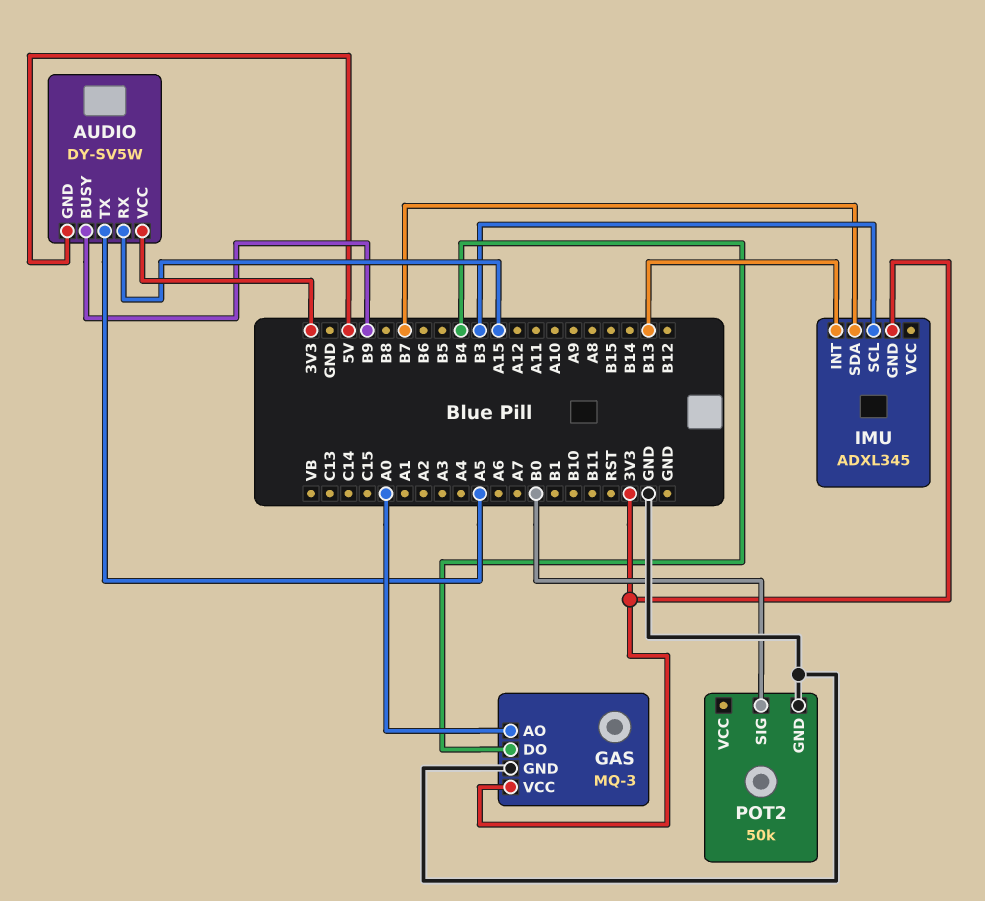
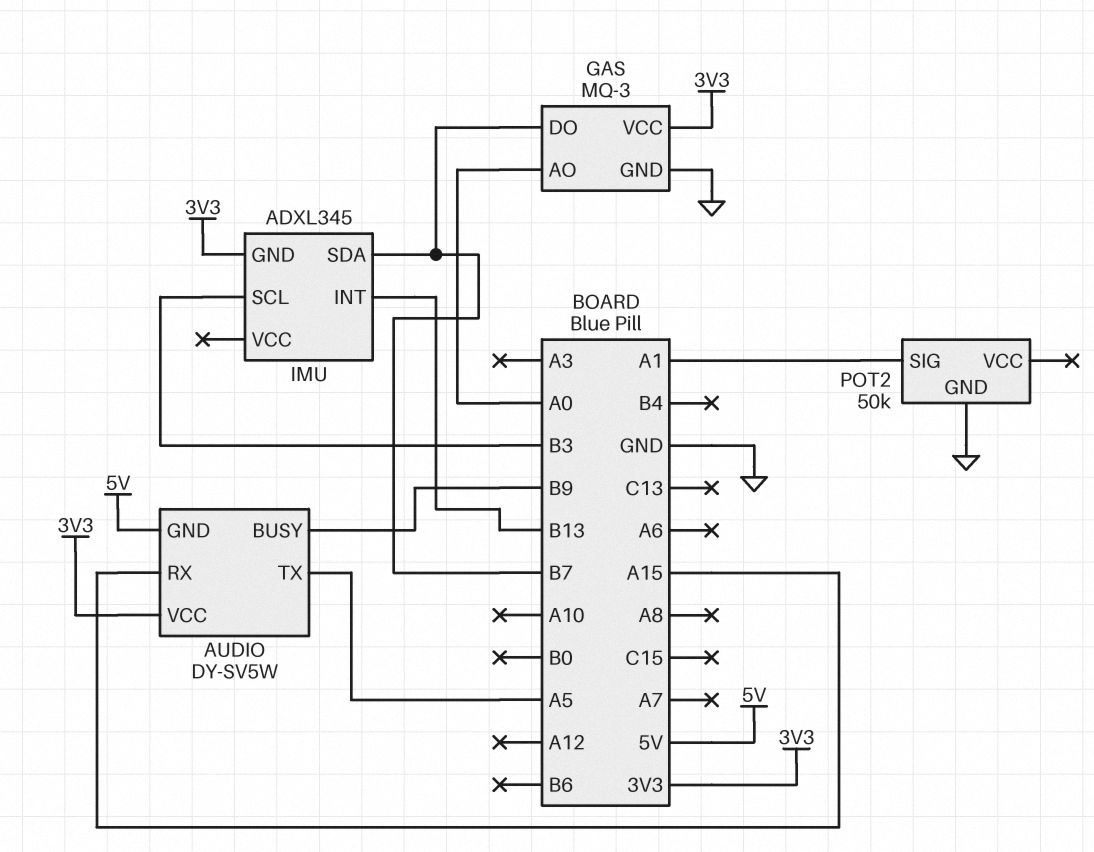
GAS pin DO: B4 -> B7
POT2 pin SIG: B0 -> A1

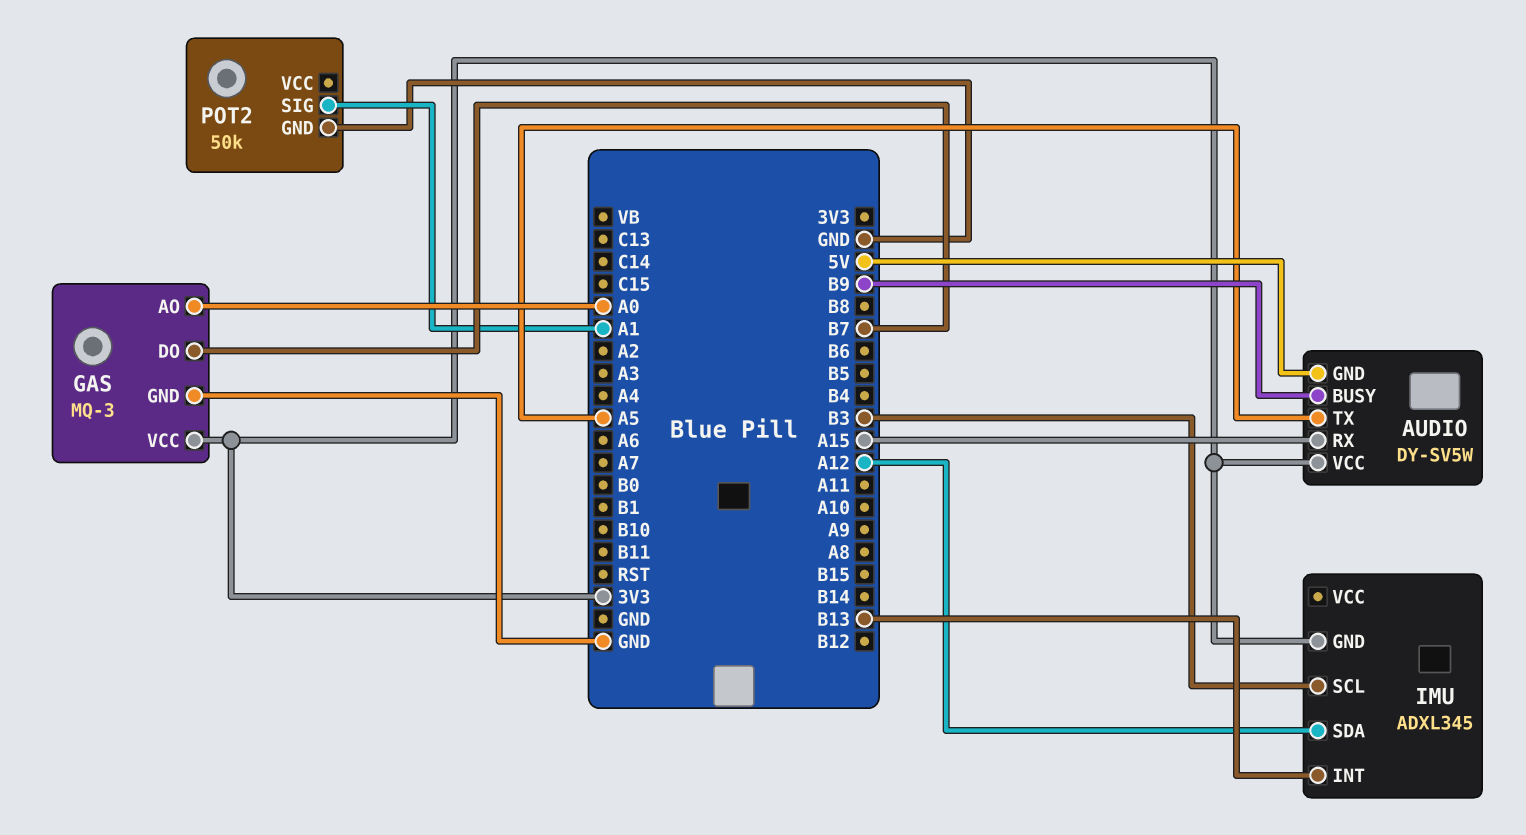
IMU pin SDA: B7 -> A12

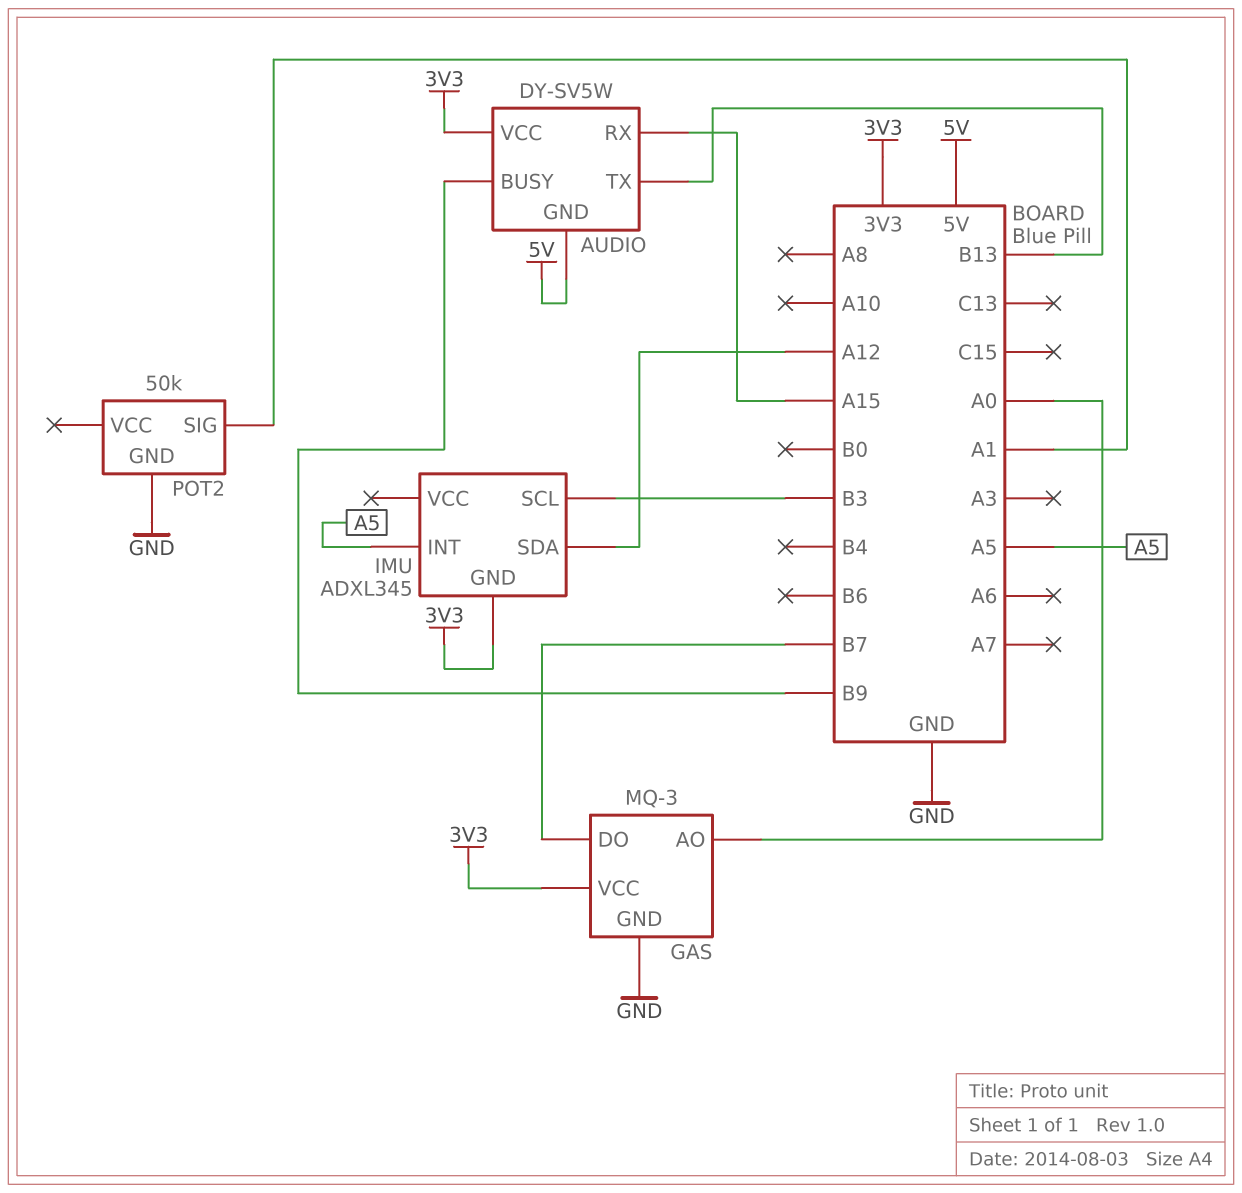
AUDIO pin TX: A5 -> B13
IMU pin INT: B13 -> A5

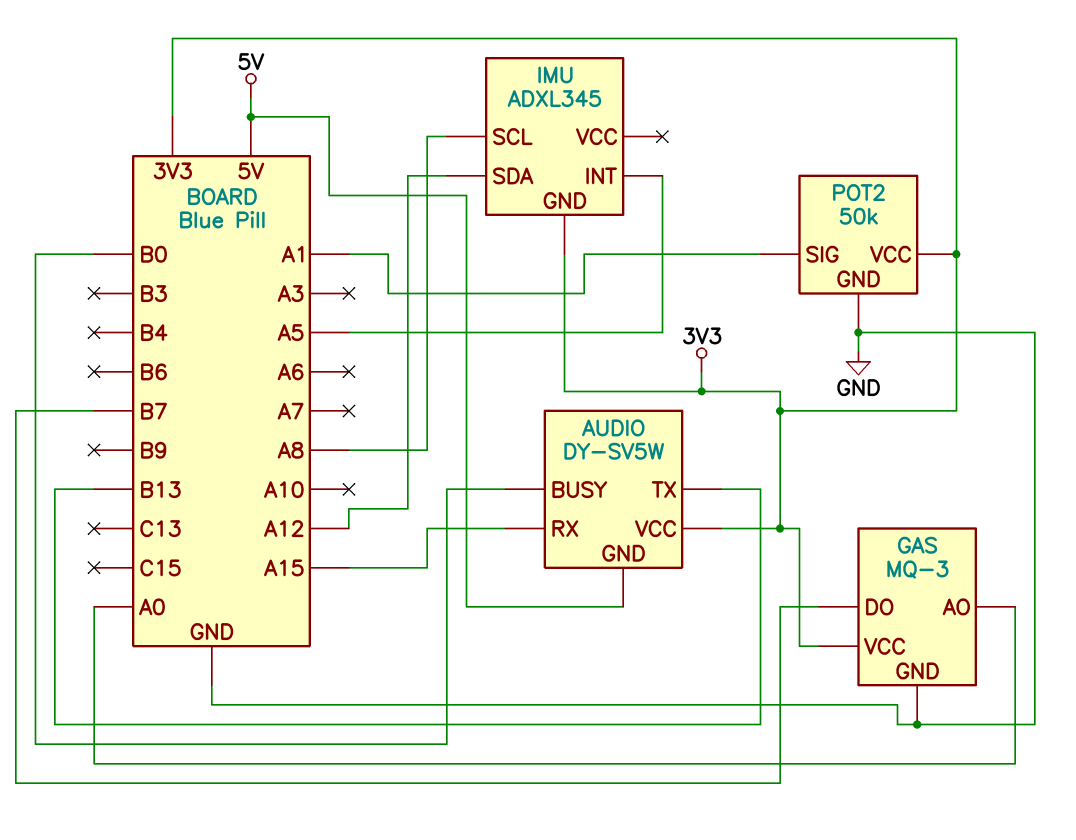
AUDIO pin BUSY: B9 -> B0
IMU pin SCL: B3 -> A8
POT2 pin VCC: none -> 3V3

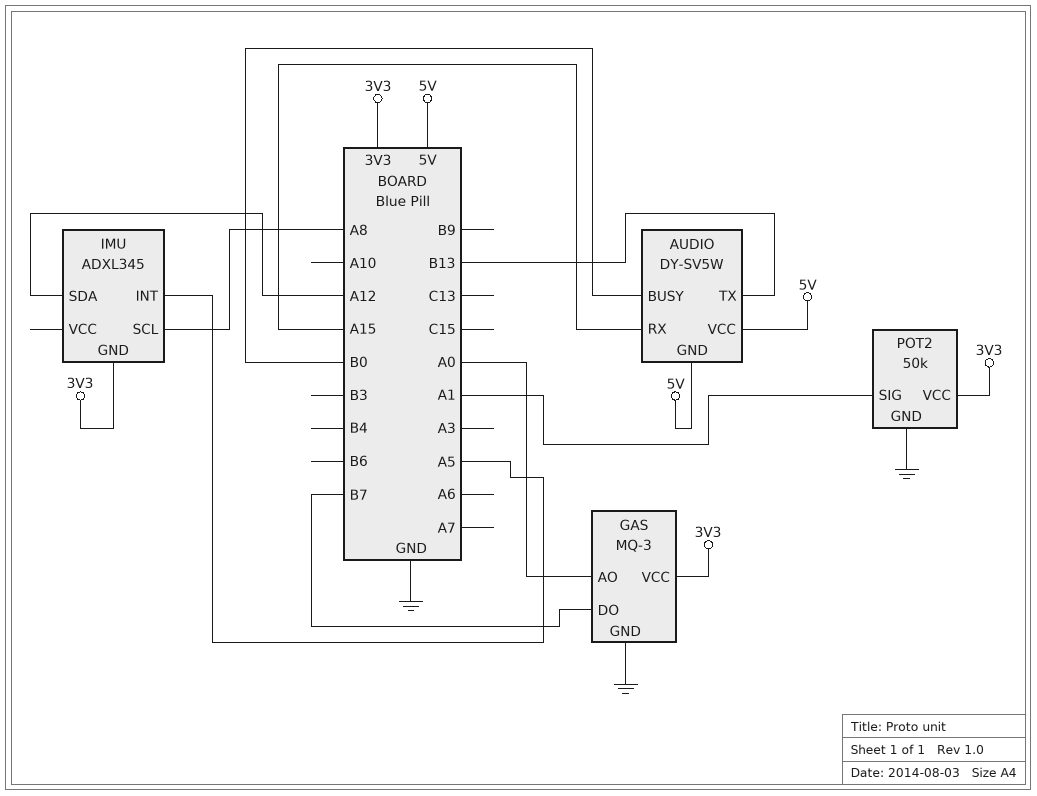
AUDIO pin VCC: 3V3 -> 5V

